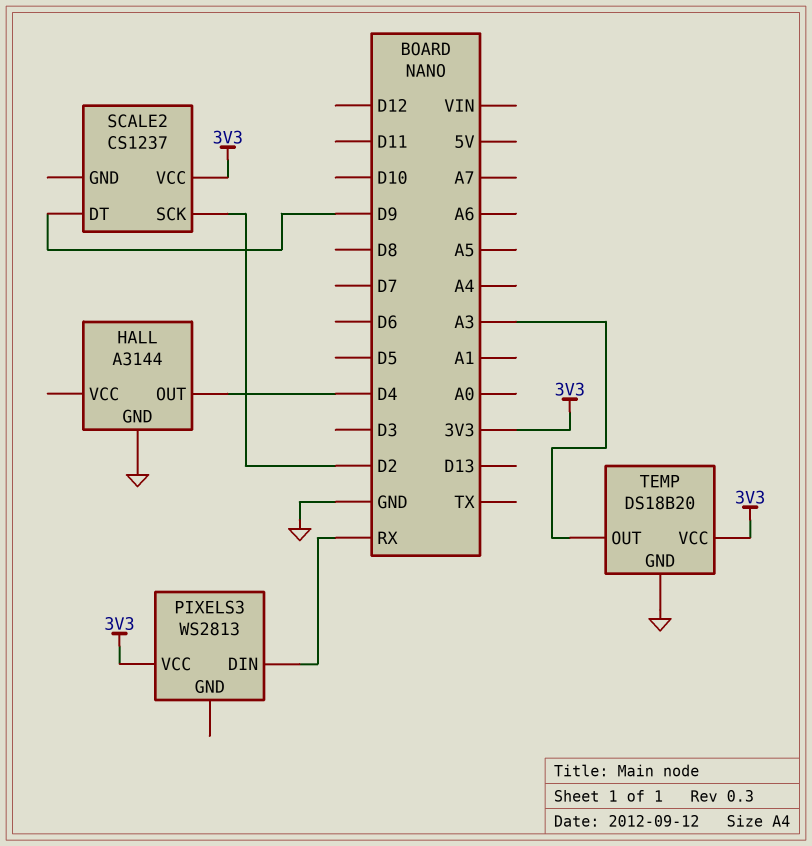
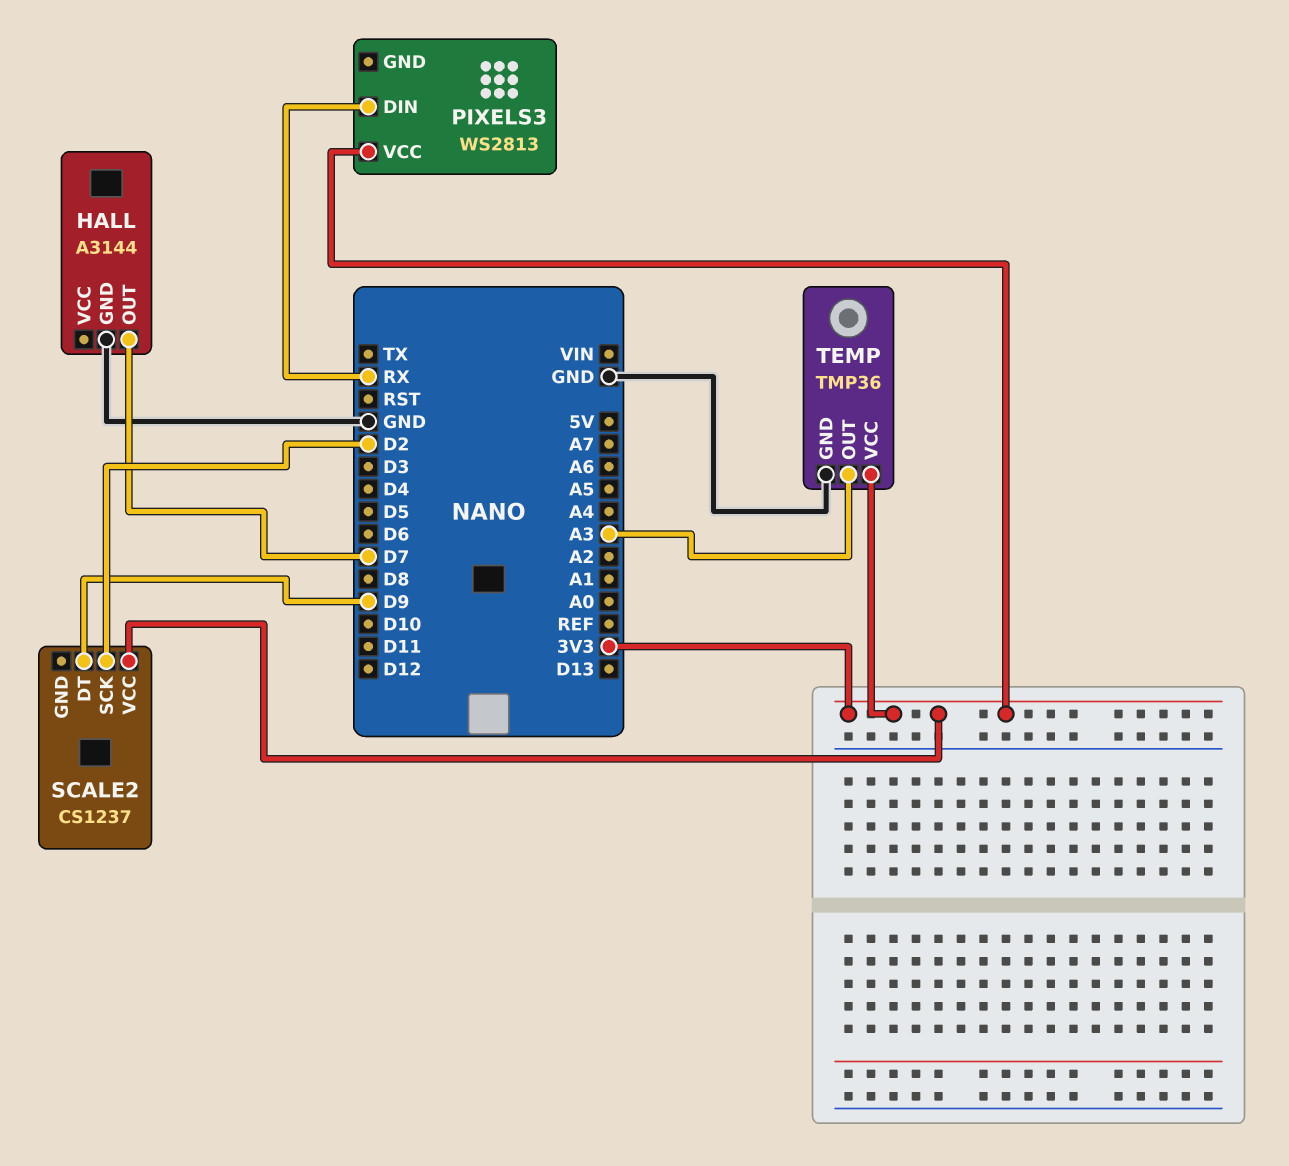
HALL pin OUT: D4 -> D7
TEMP: DS18B20 -> TMP36

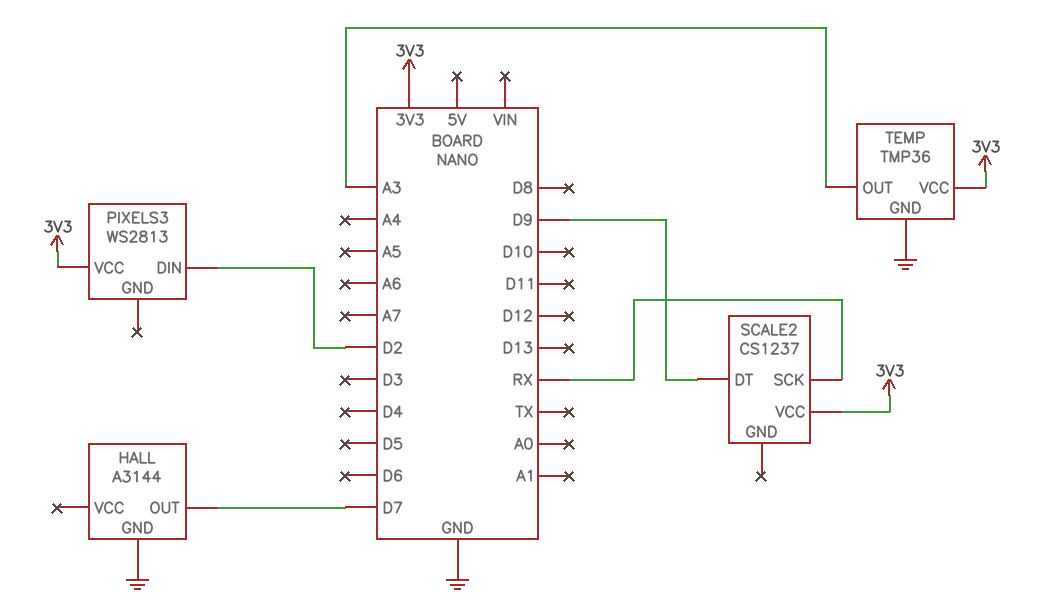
PIXELS3 pin DIN: RX -> D2
SCALE2 pin SCK: D2 -> RX

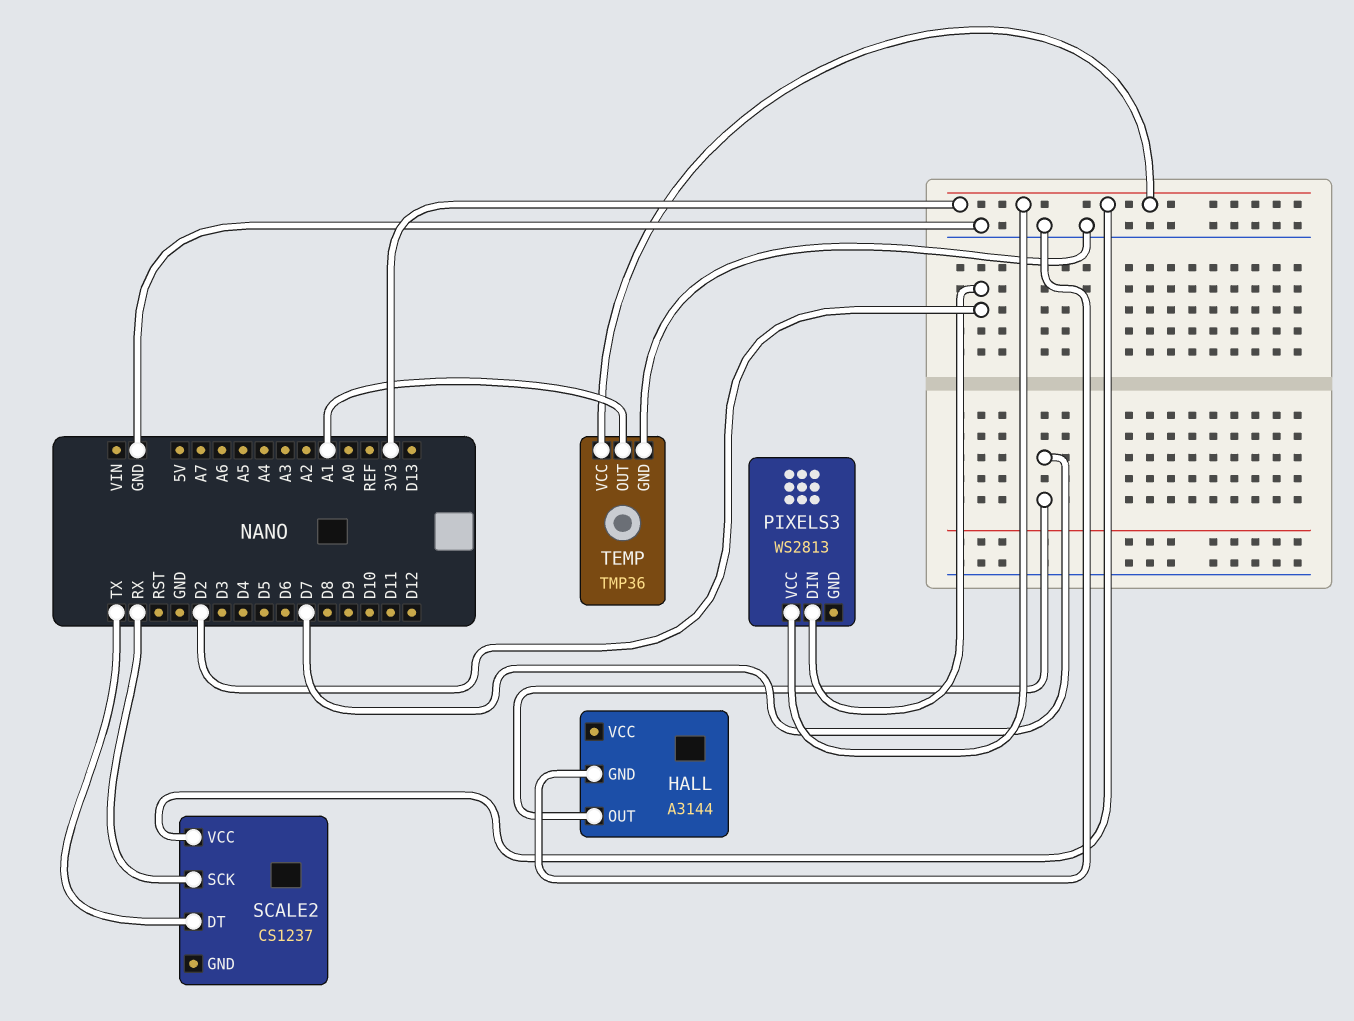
SCALE2 pin DT: D9 -> TX
TEMP pin OUT: A3 -> A1

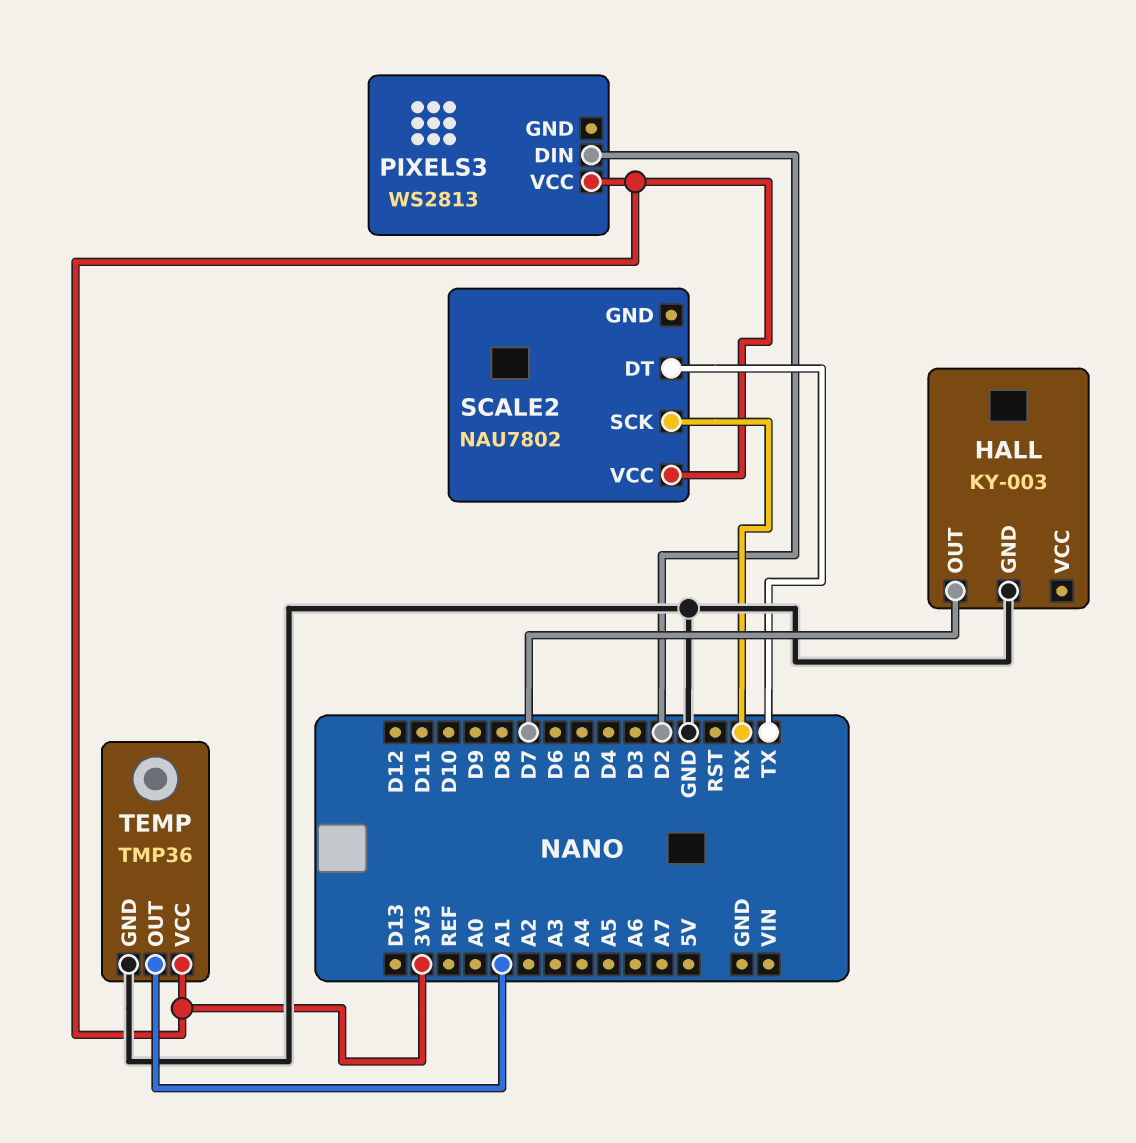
HALL: A3144 -> KY-003
SCALE2: CS1237 -> NAU7802

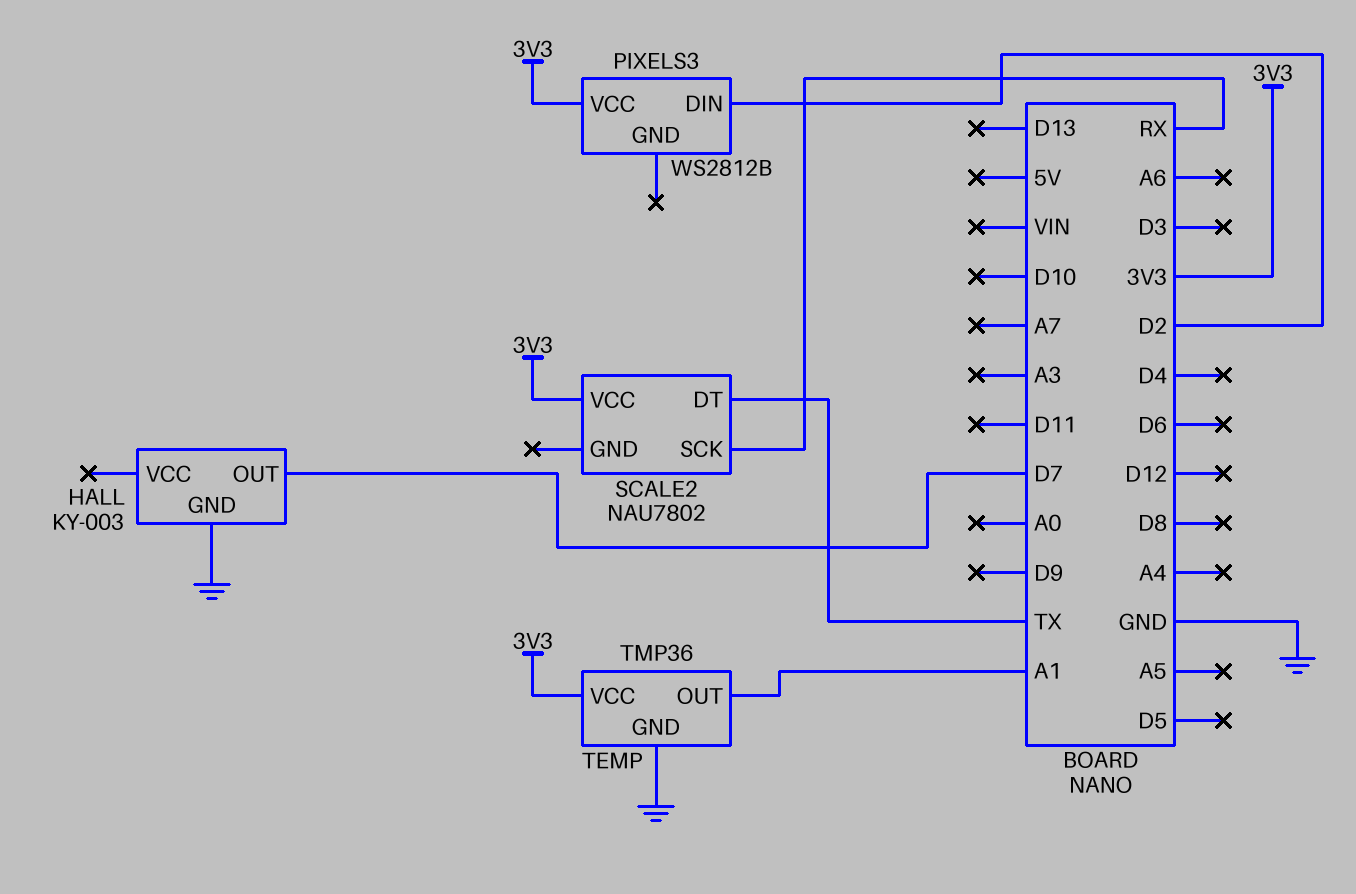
PIXELS3: WS2813 -> WS2812B

